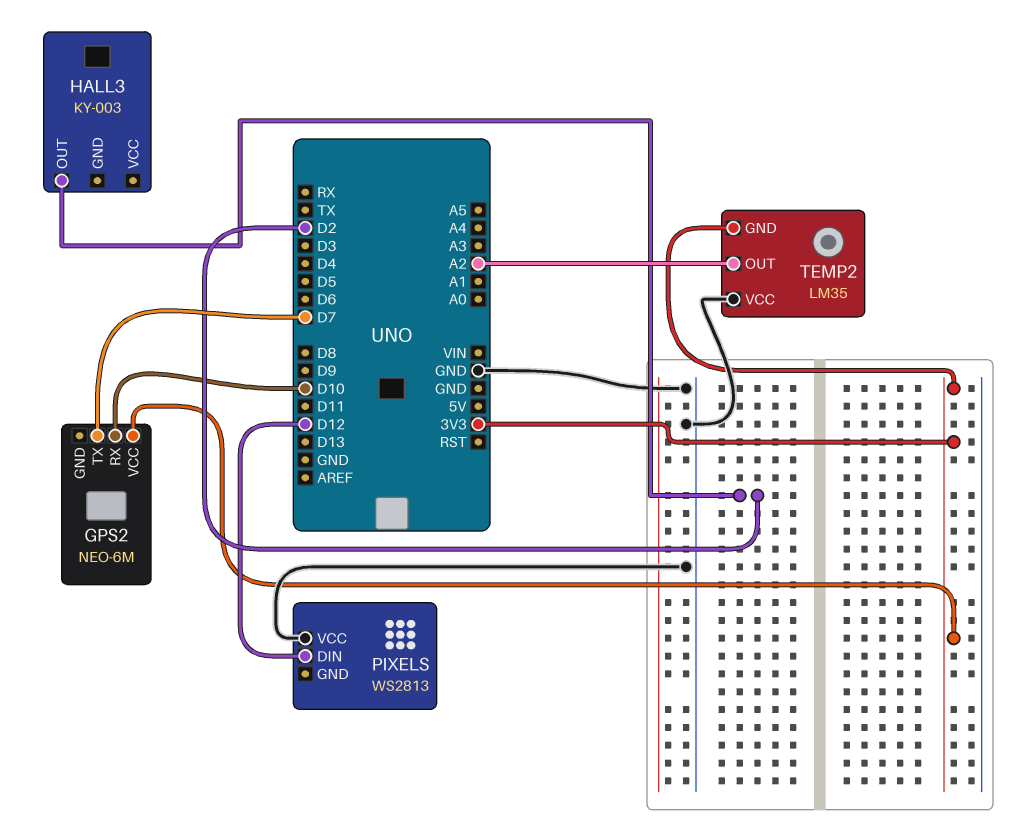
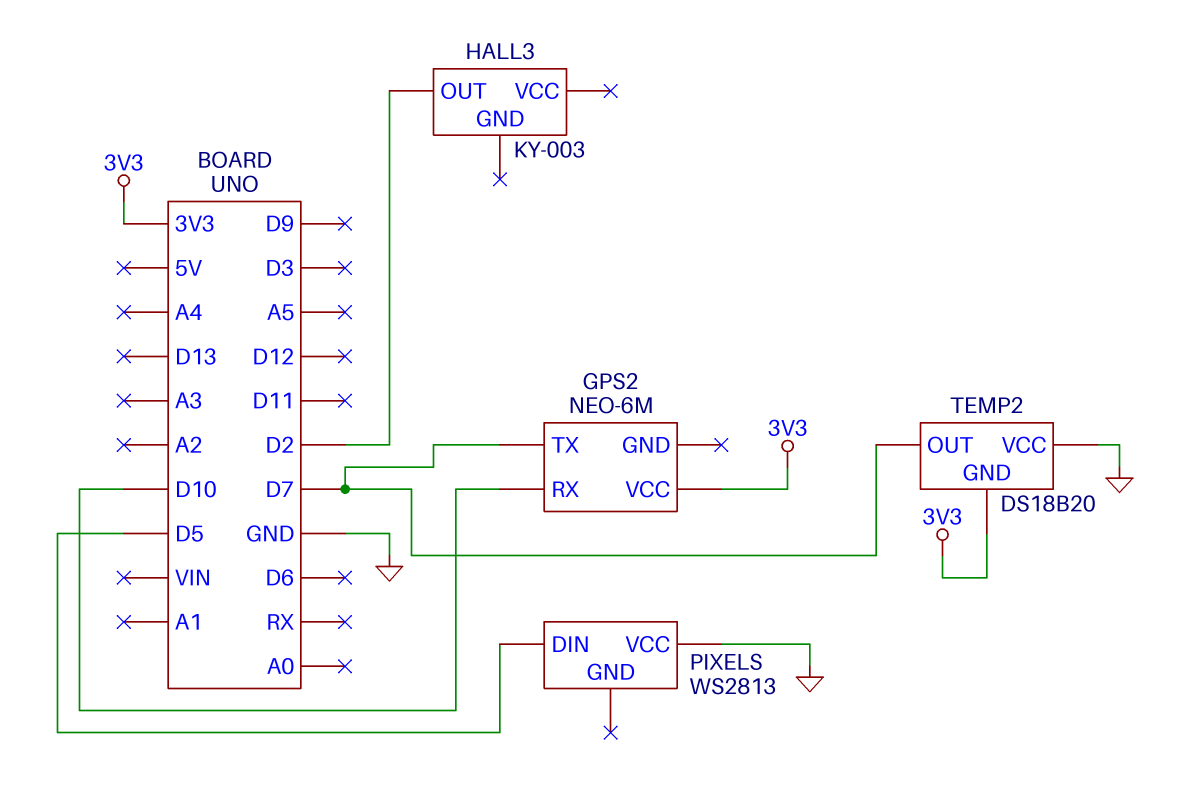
PIXELS pin DIN: D12 -> D5
TEMP2: LM35 -> DS18B20
TEMP2 pin OUT: A2 -> D7

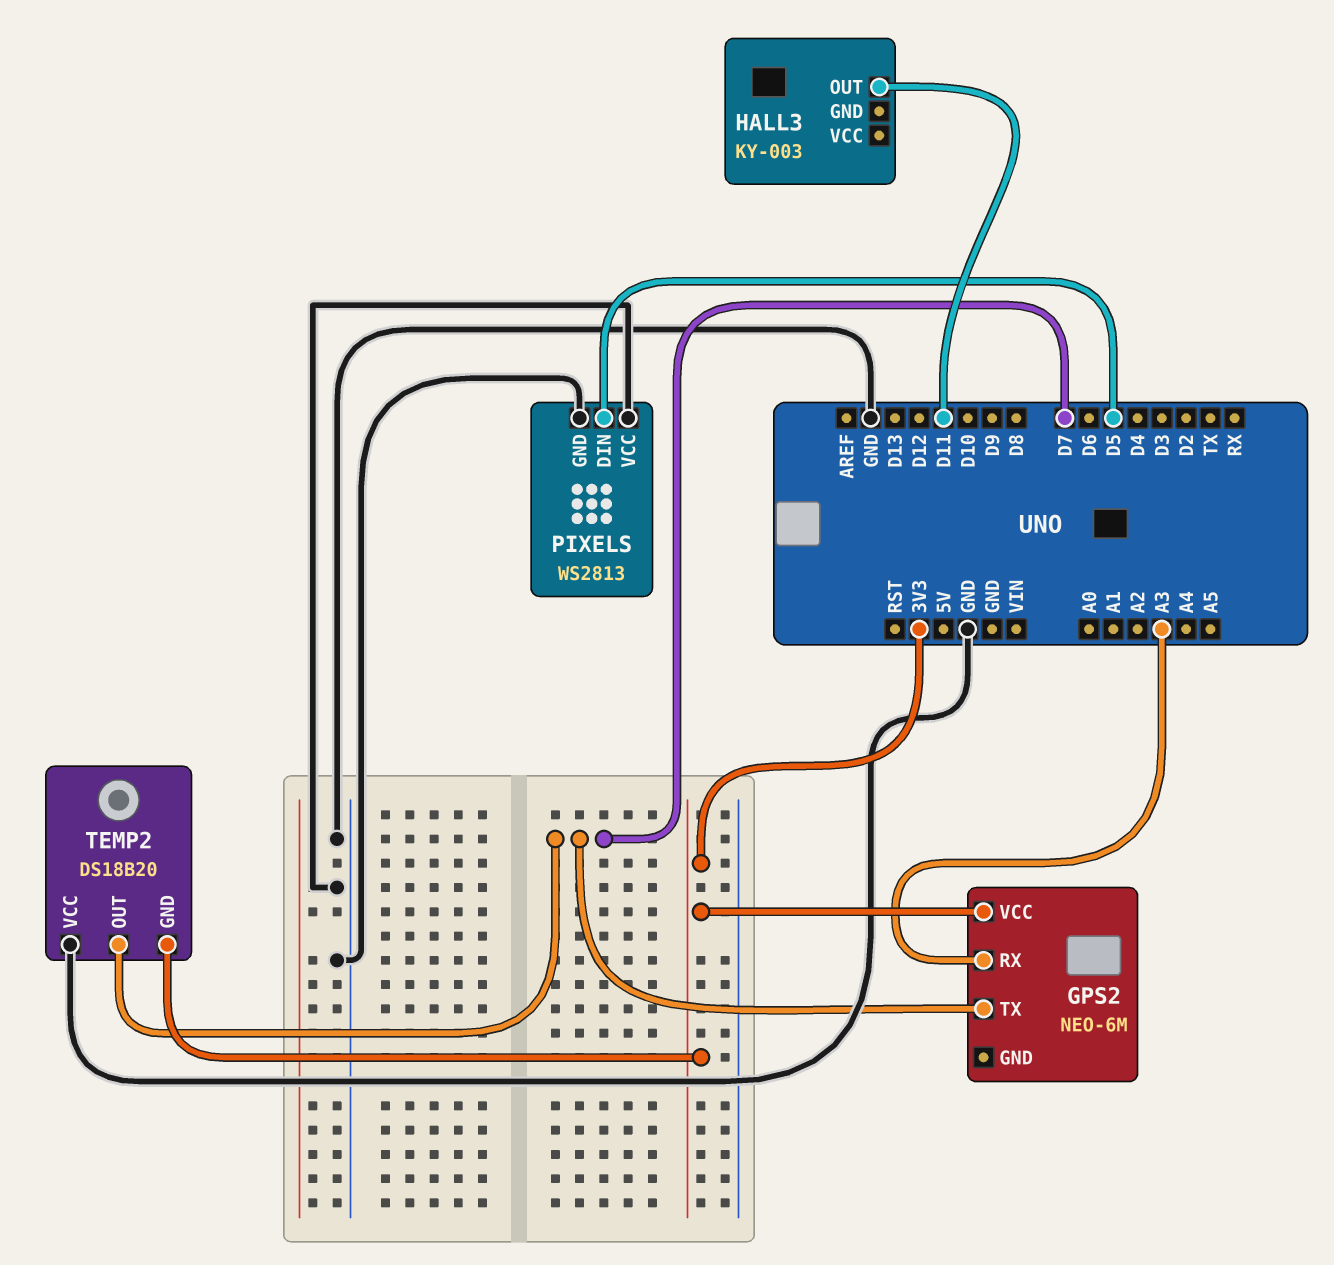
GPS2 pin RX: D10 -> A3
HALL3 pin OUT: D2 -> D11
PIXELS pin GND: none -> GND

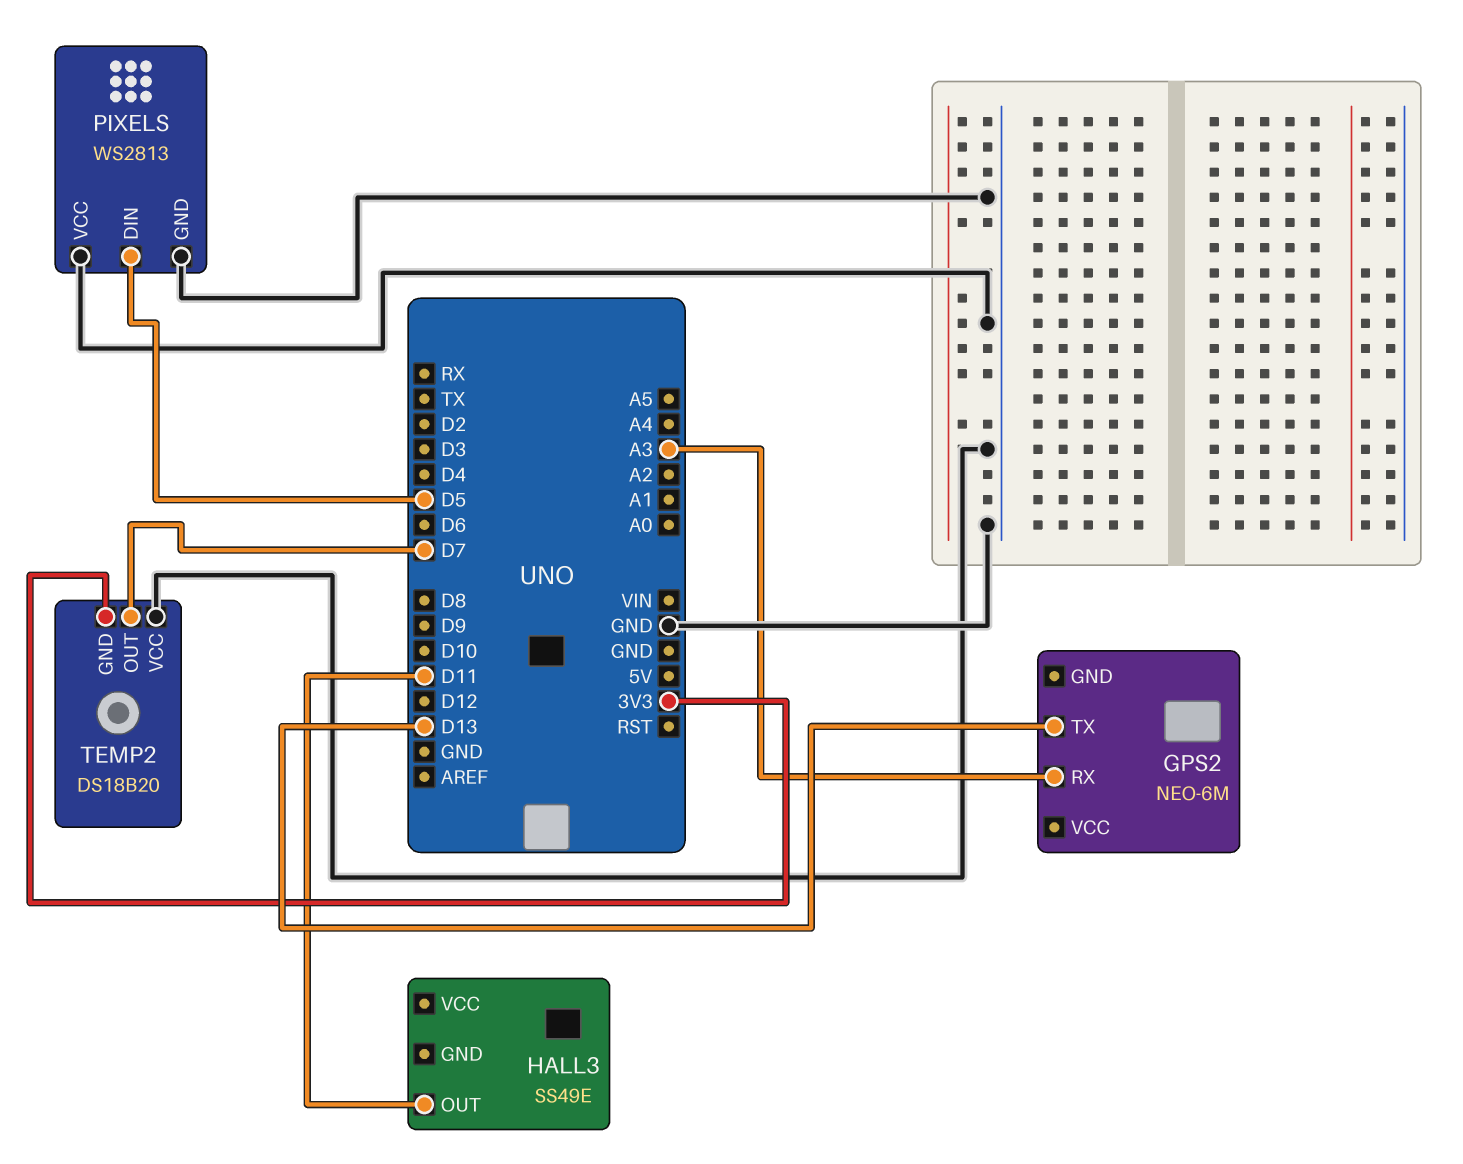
GPS2 pin TX: D7 -> D13
GPS2 pin VCC: 3V3 -> none
HALL3: KY-003 -> SS49E

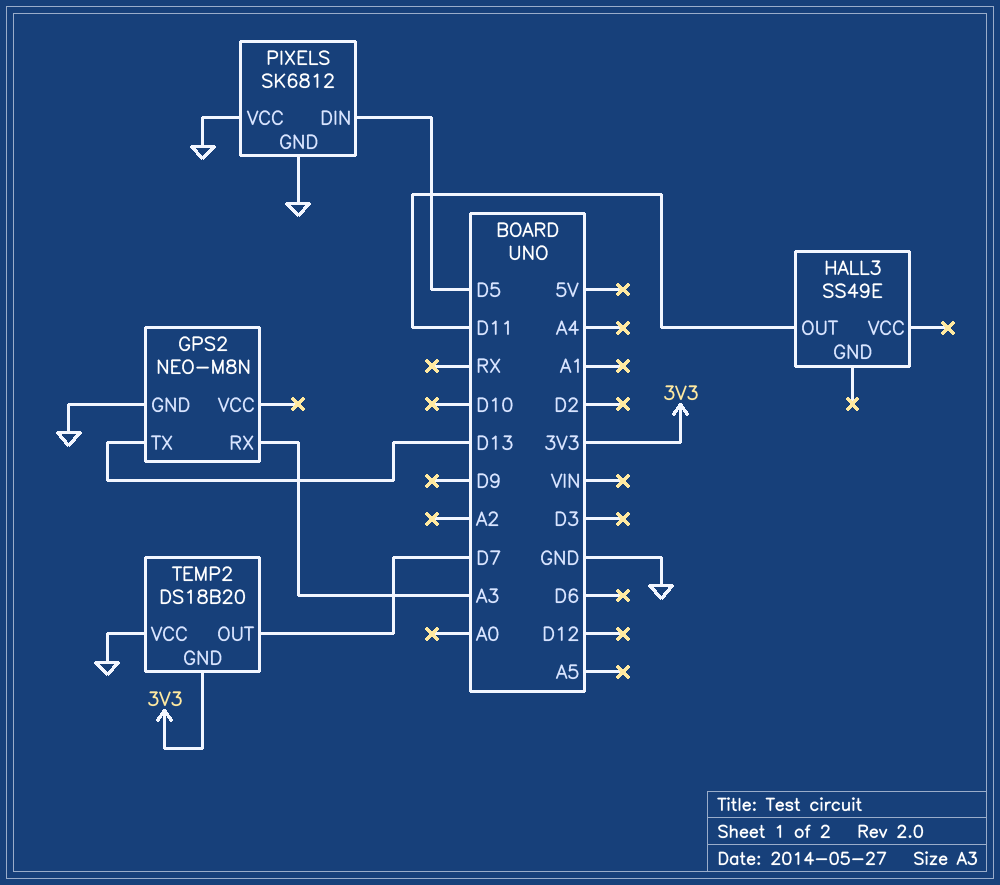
GPS2: NEO-6M -> NEO-M8N
GPS2 pin GND: none -> GND
PIXELS: WS2813 -> SK6812

